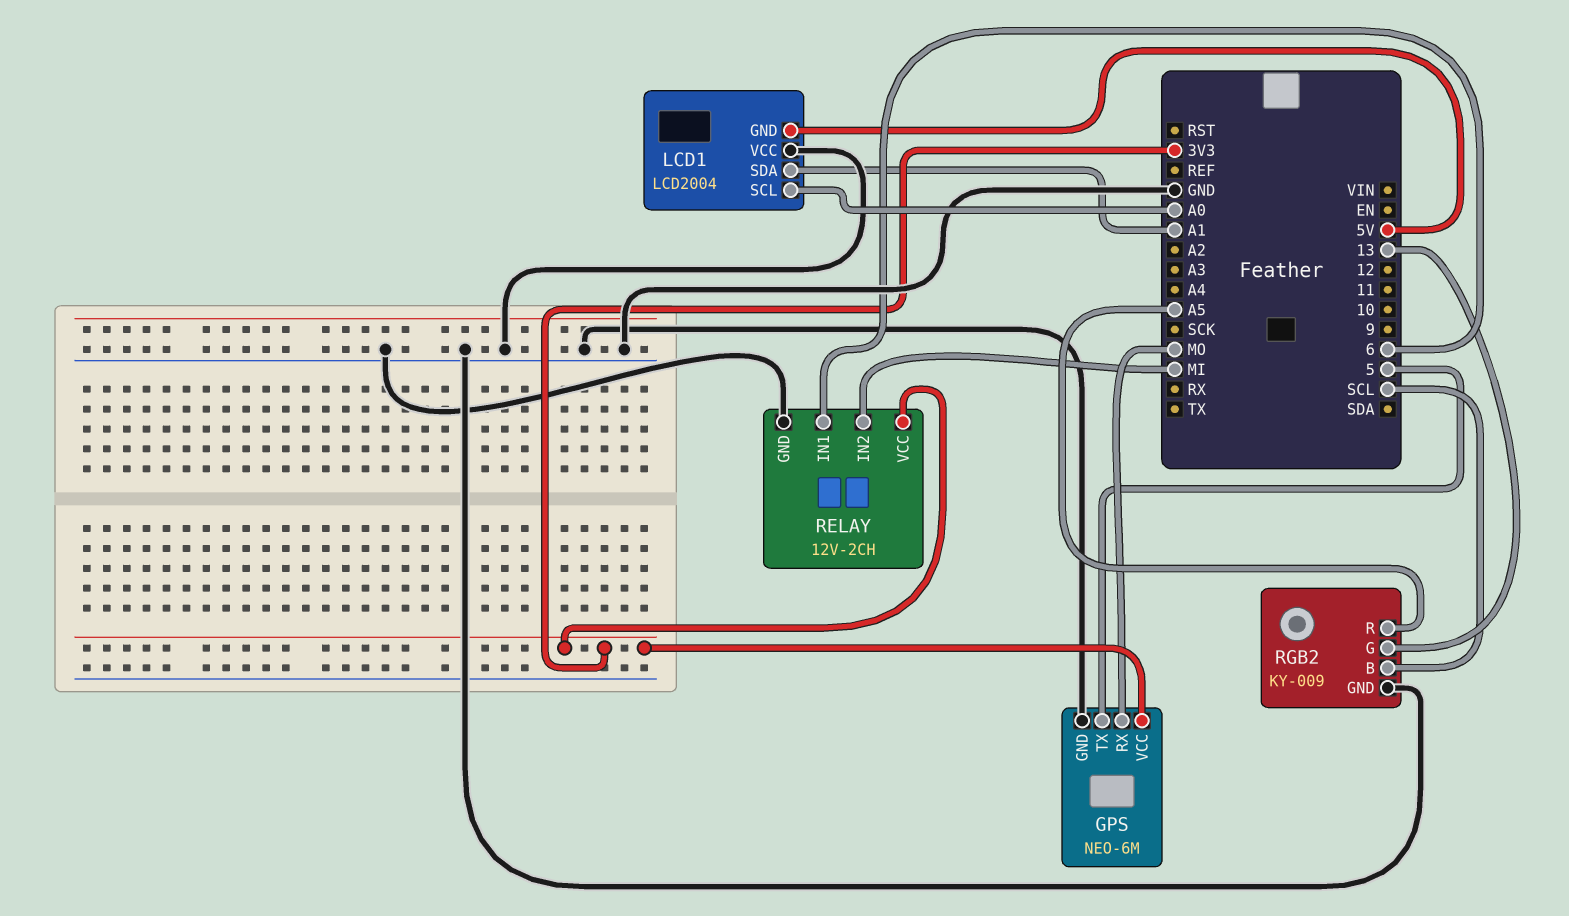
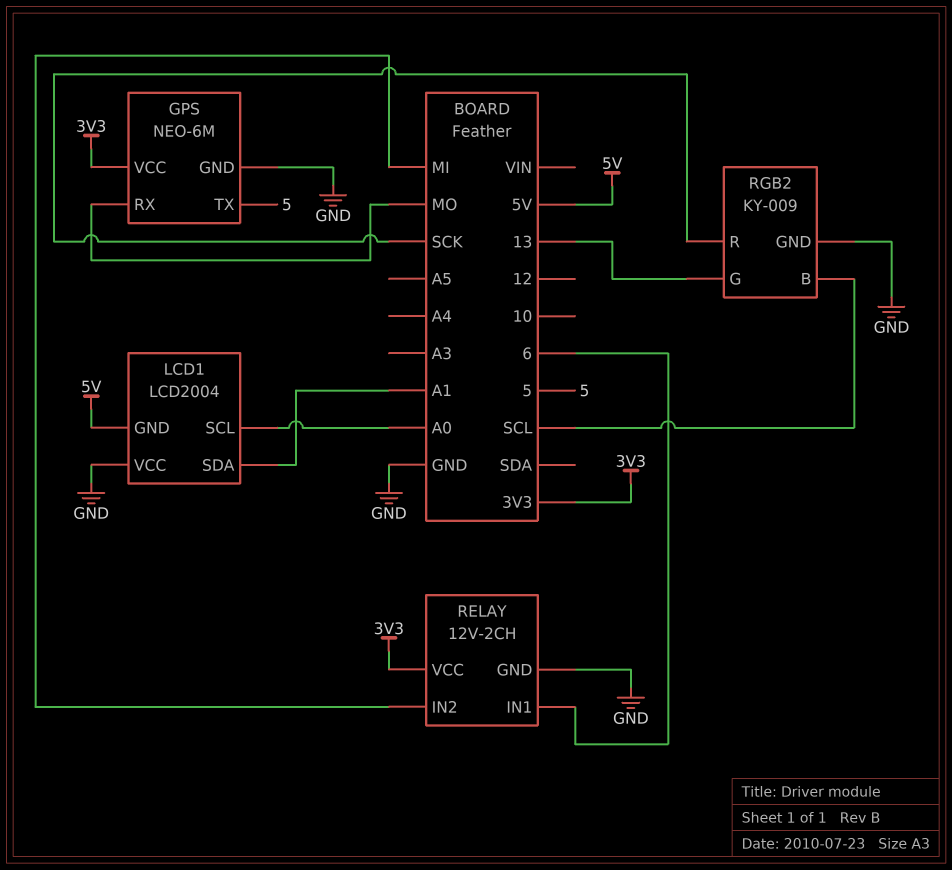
RGB2 pin R: A5 -> SCK

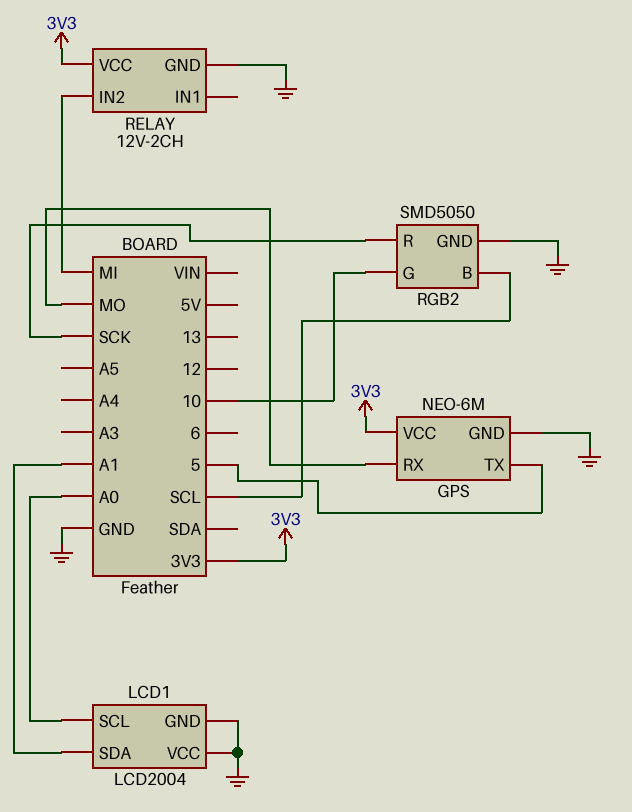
LCD1 pin GND: 5V -> GND
RELAY pin IN1: 6 -> none
RGB2: KY-009 -> SMD5050
RGB2 pin G: 13 -> 10

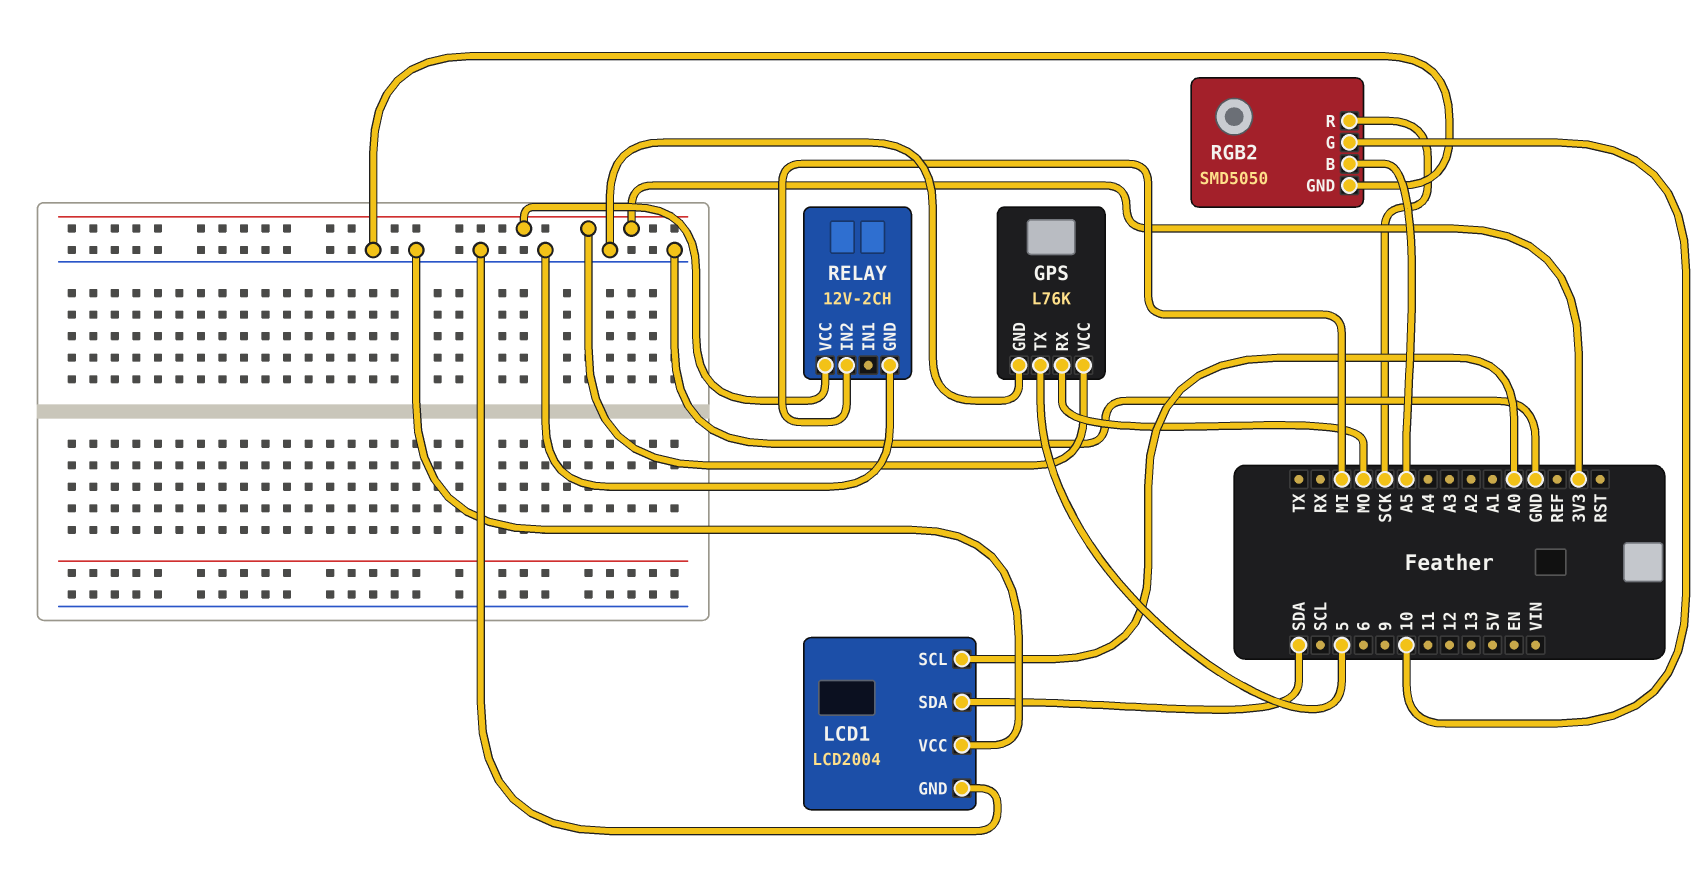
GPS: NEO-6M -> L76K
LCD1 pin SDA: A1 -> SDA
RGB2 pin B: SCL -> A5

